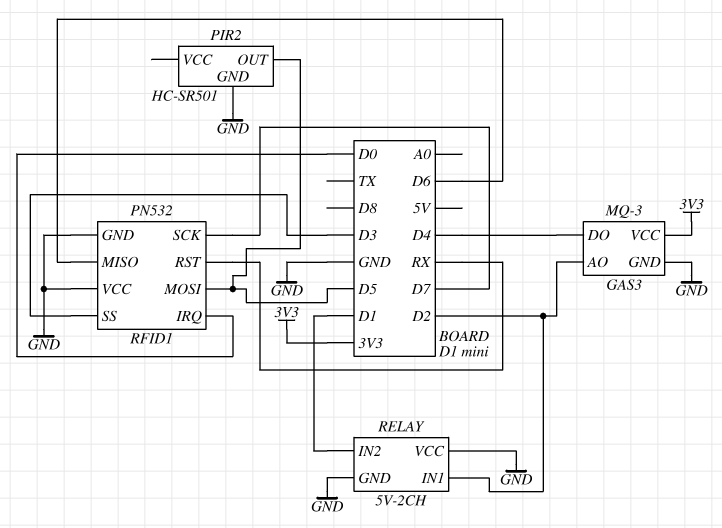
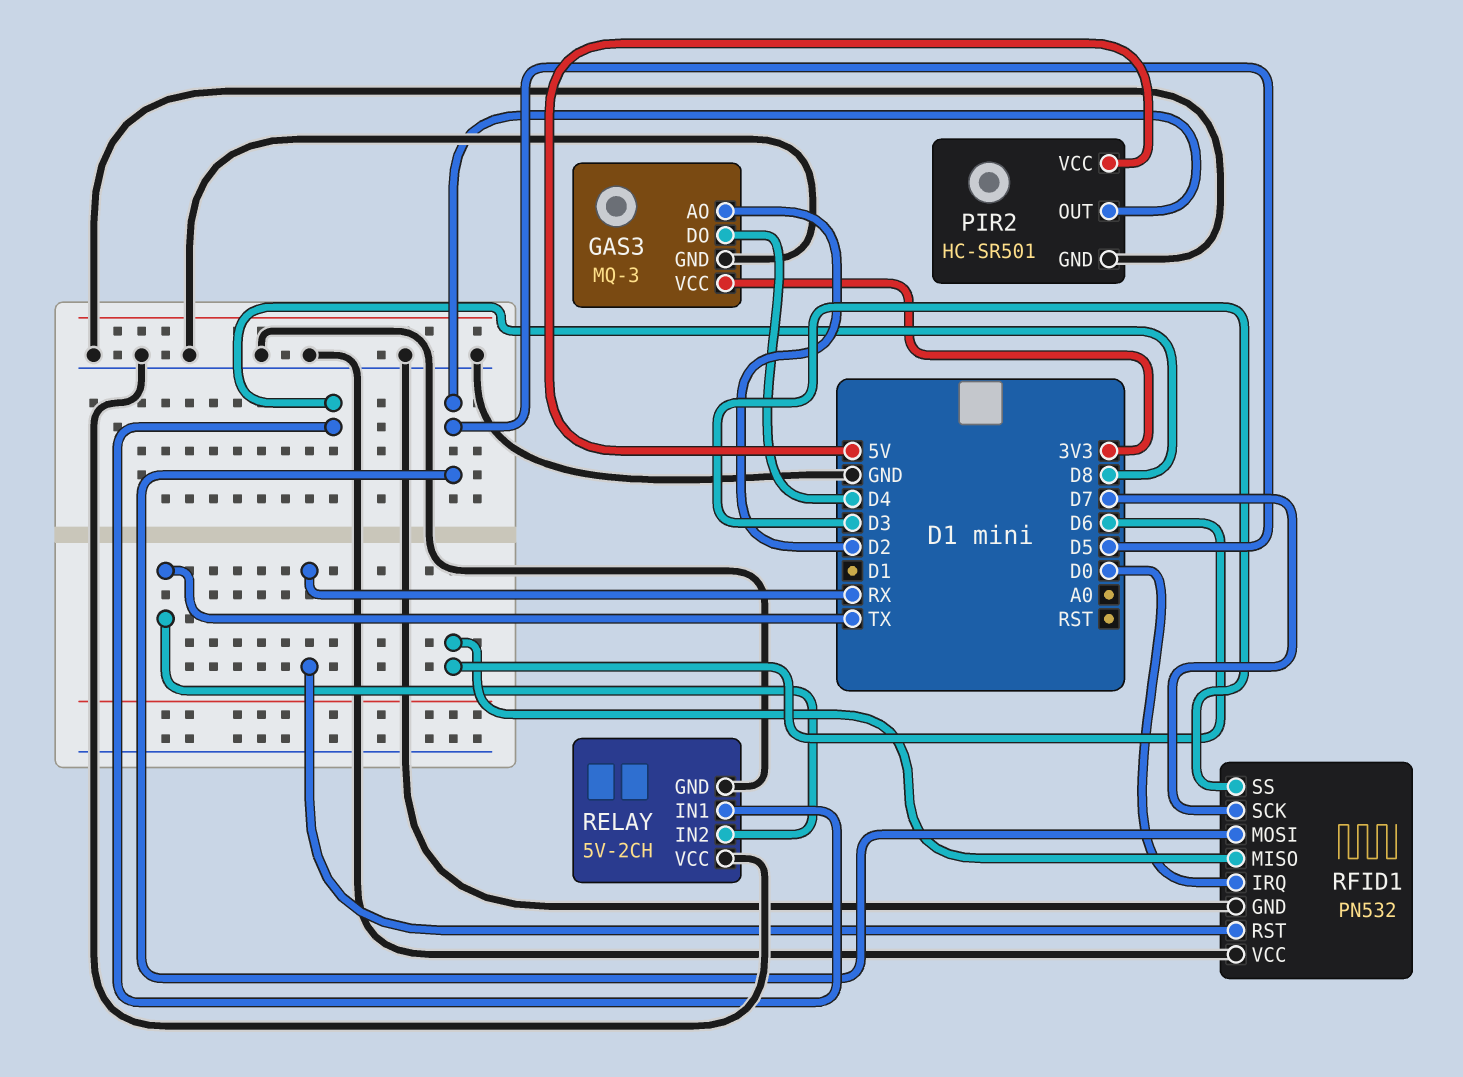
PIR2 pin VCC: none -> 5V
RELAY pin IN1: D2 -> D8
RELAY pin IN2: D1 -> TX

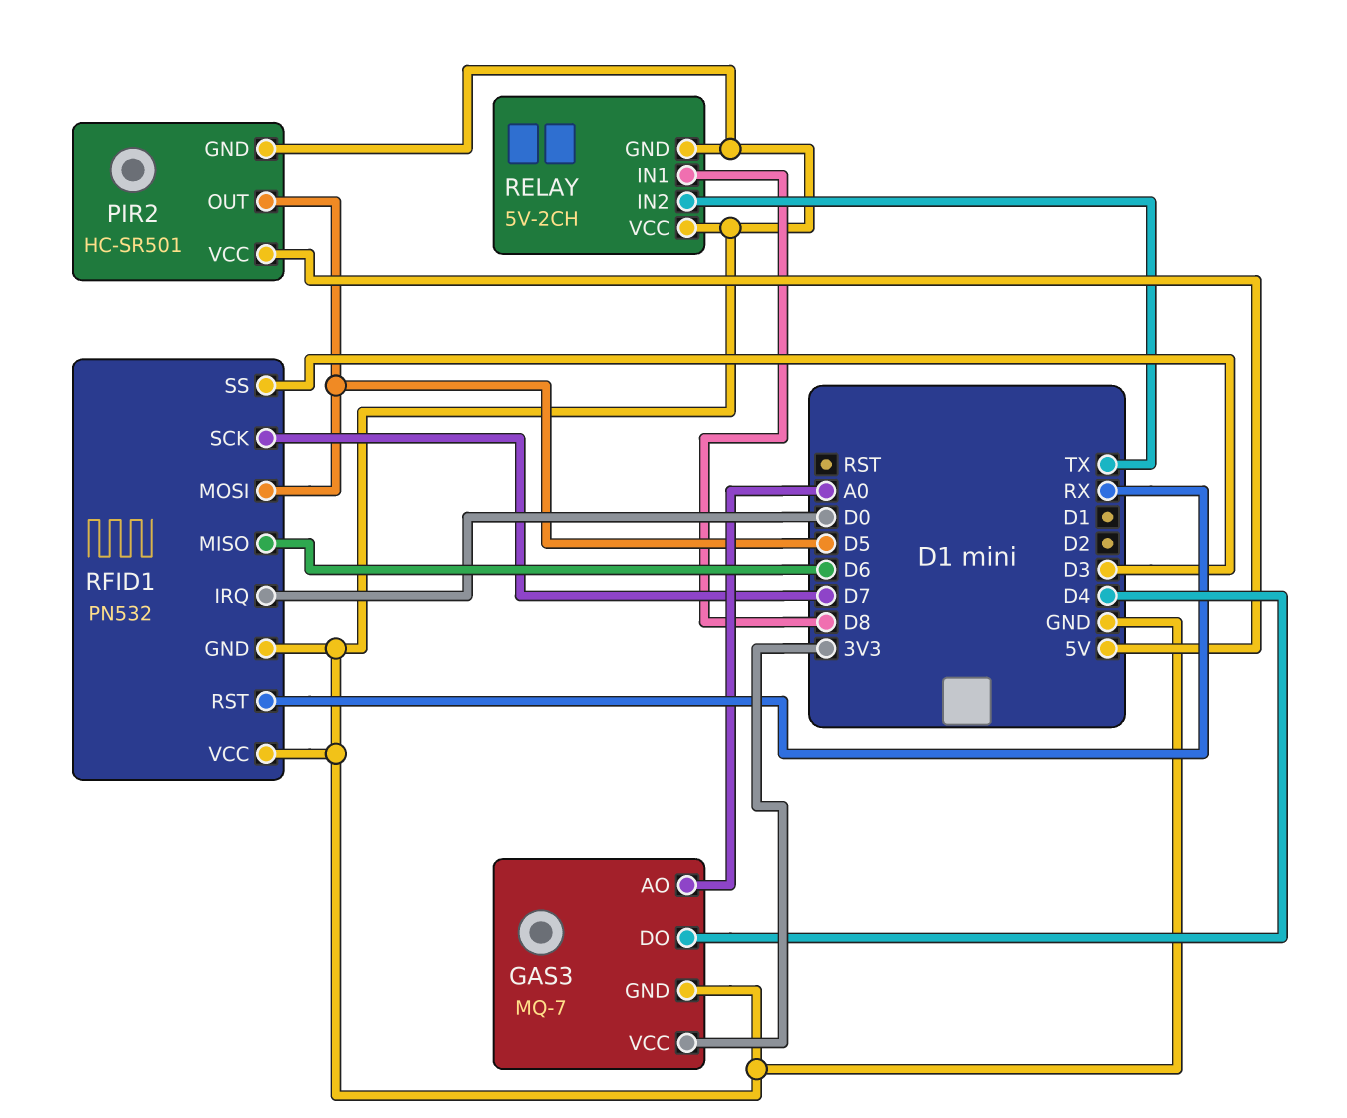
GAS3: MQ-3 -> MQ-7
GAS3 pin AO: D2 -> A0

